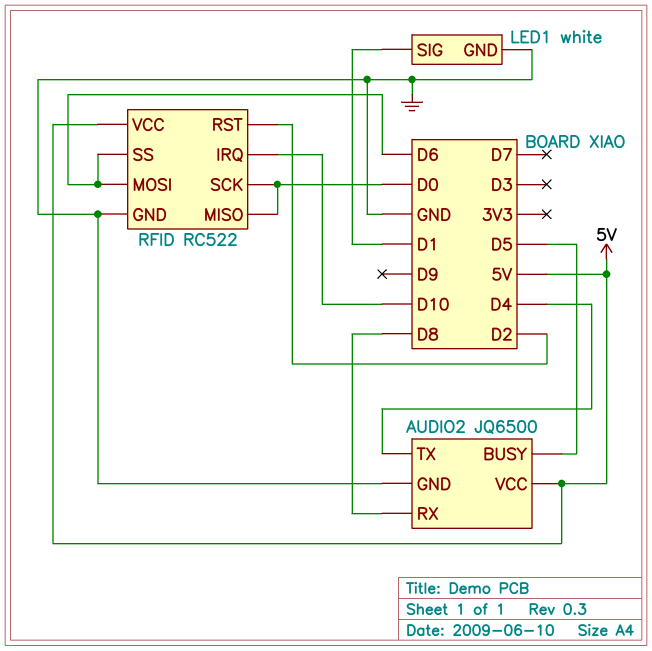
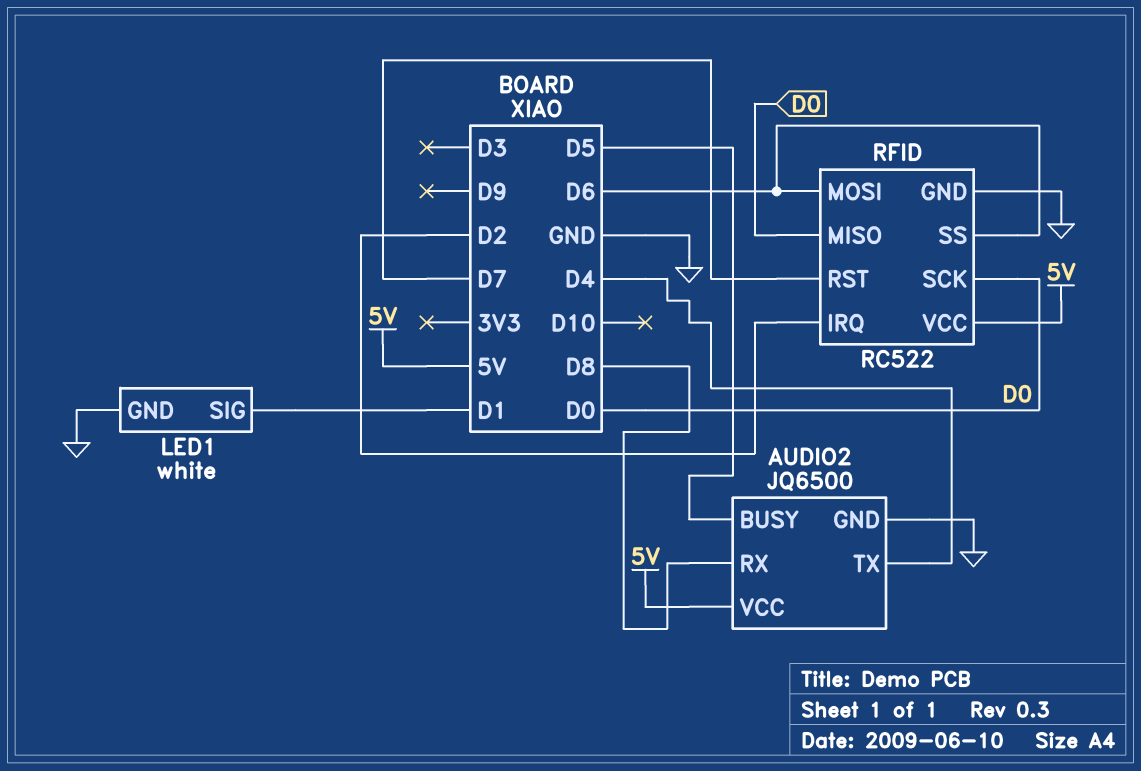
RFID pin IRQ: D10 -> D2
RFID pin RST: D2 -> D7

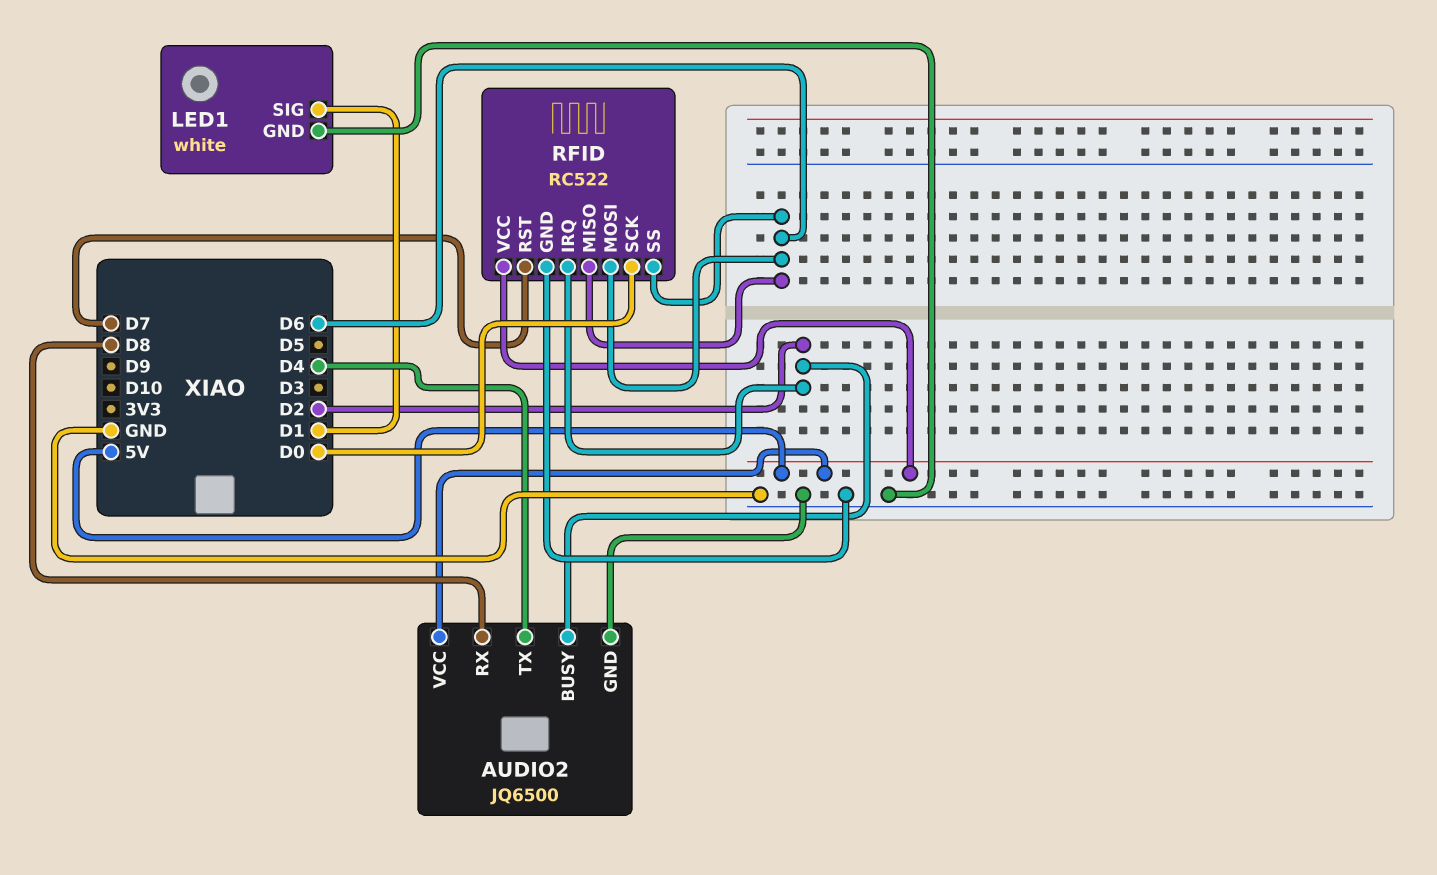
AUDIO2 pin BUSY: D5 -> D2
RFID pin MISO: D0 -> D6

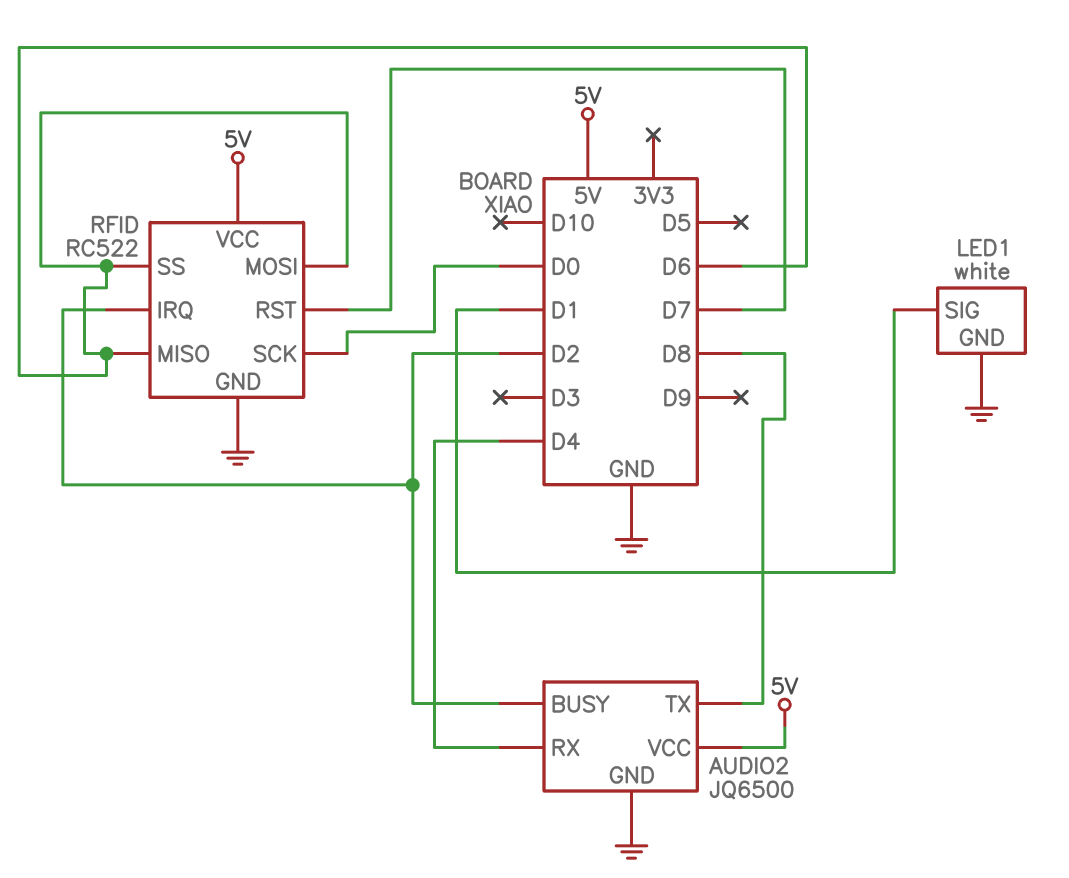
AUDIO2 pin RX: D8 -> D4
AUDIO2 pin TX: D4 -> D8

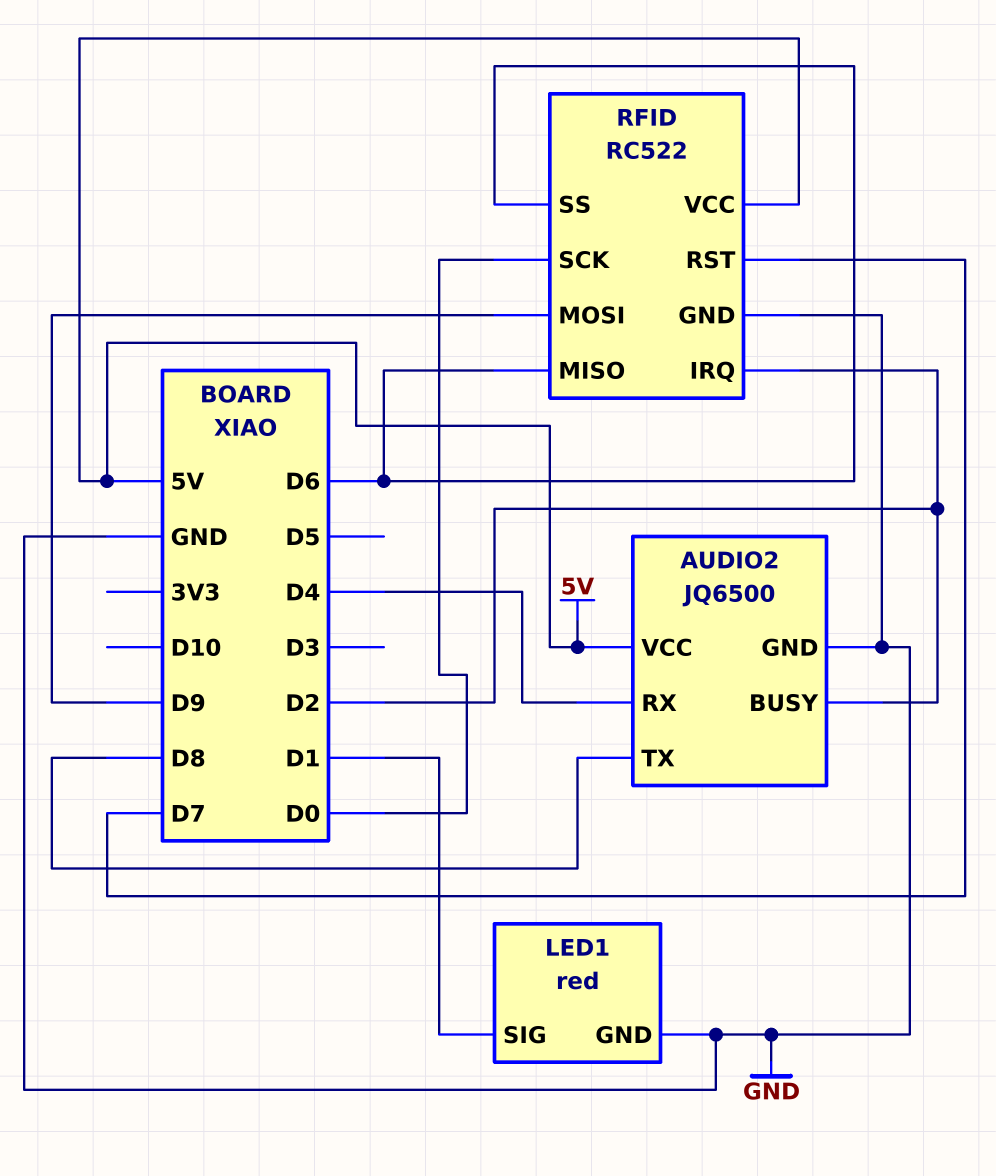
LED1: white -> red
RFID pin MOSI: D6 -> D9

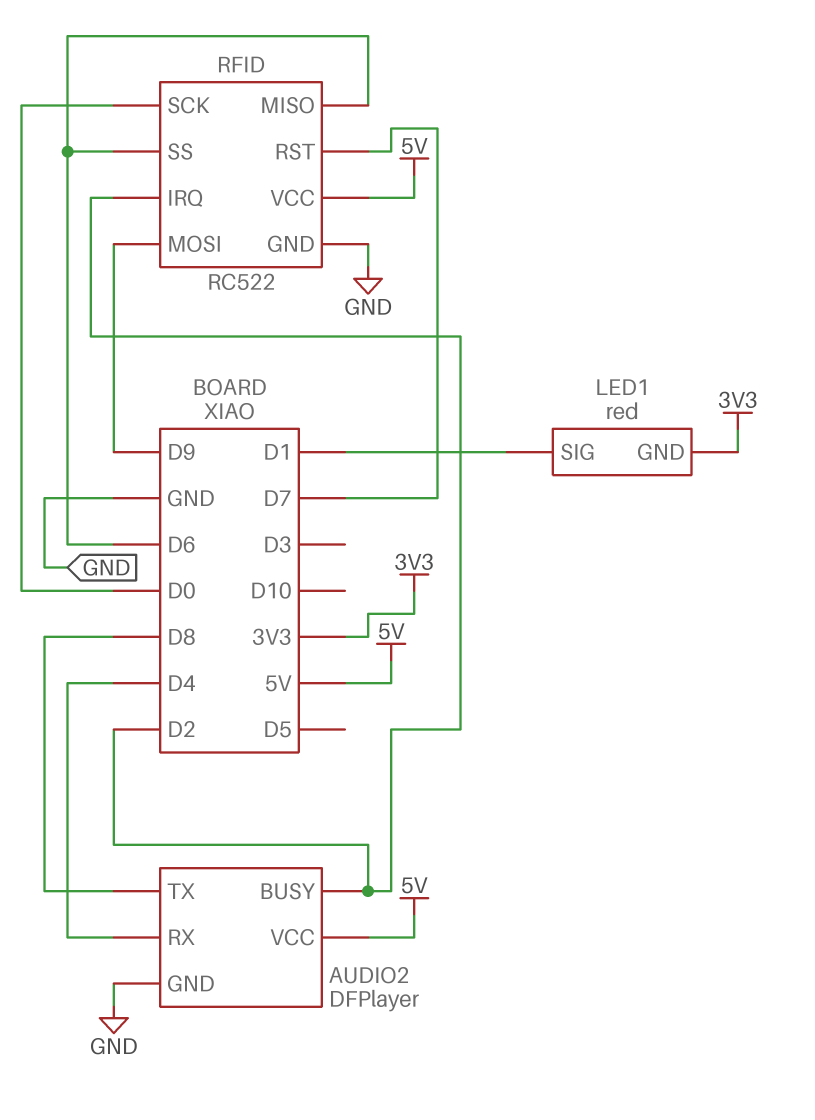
AUDIO2: JQ6500 -> DFPlayer
LED1 pin GND: GND -> 3V3

